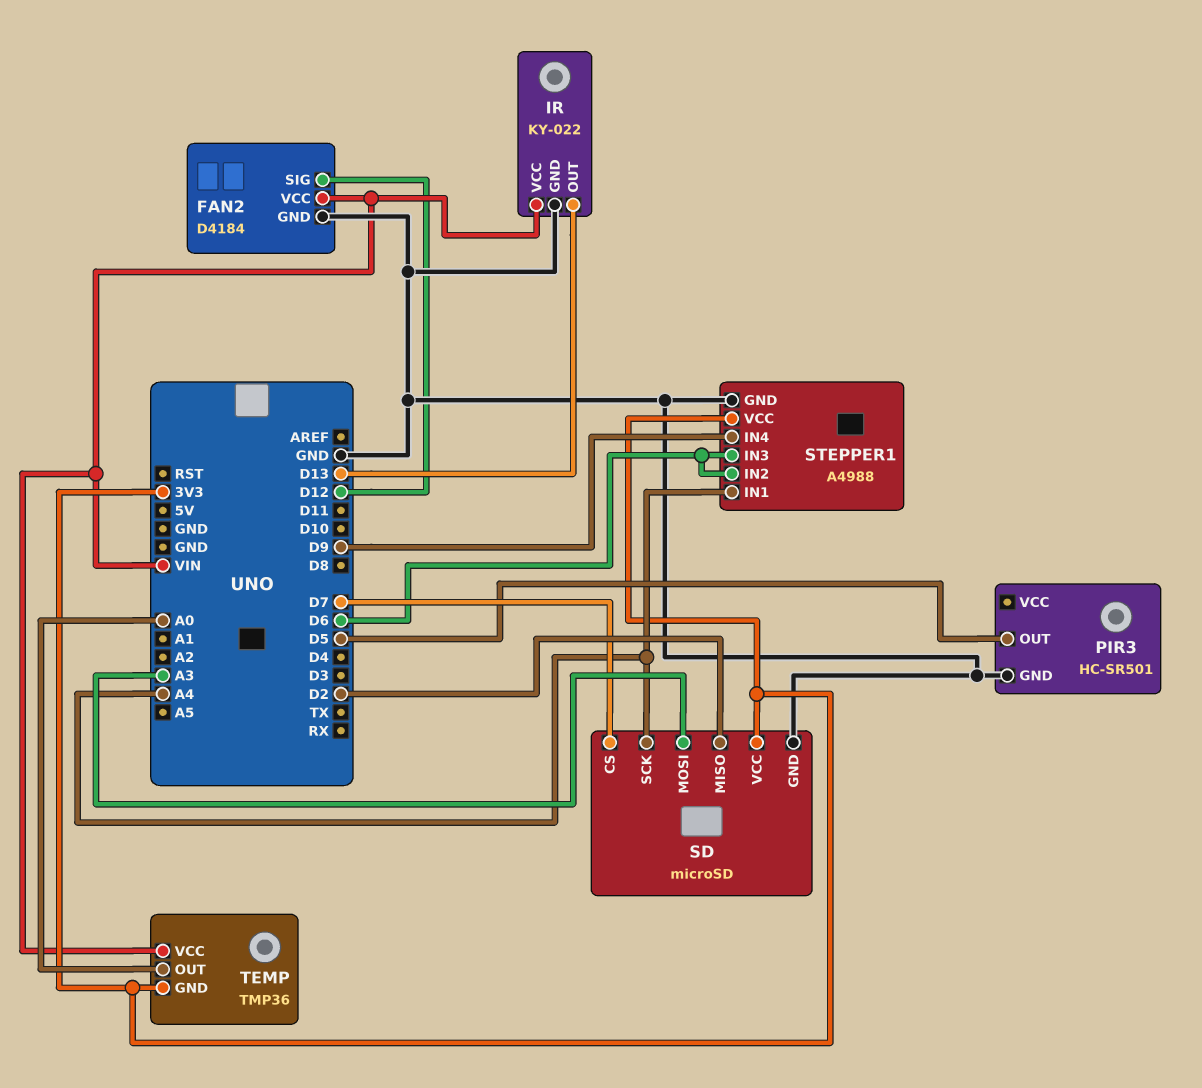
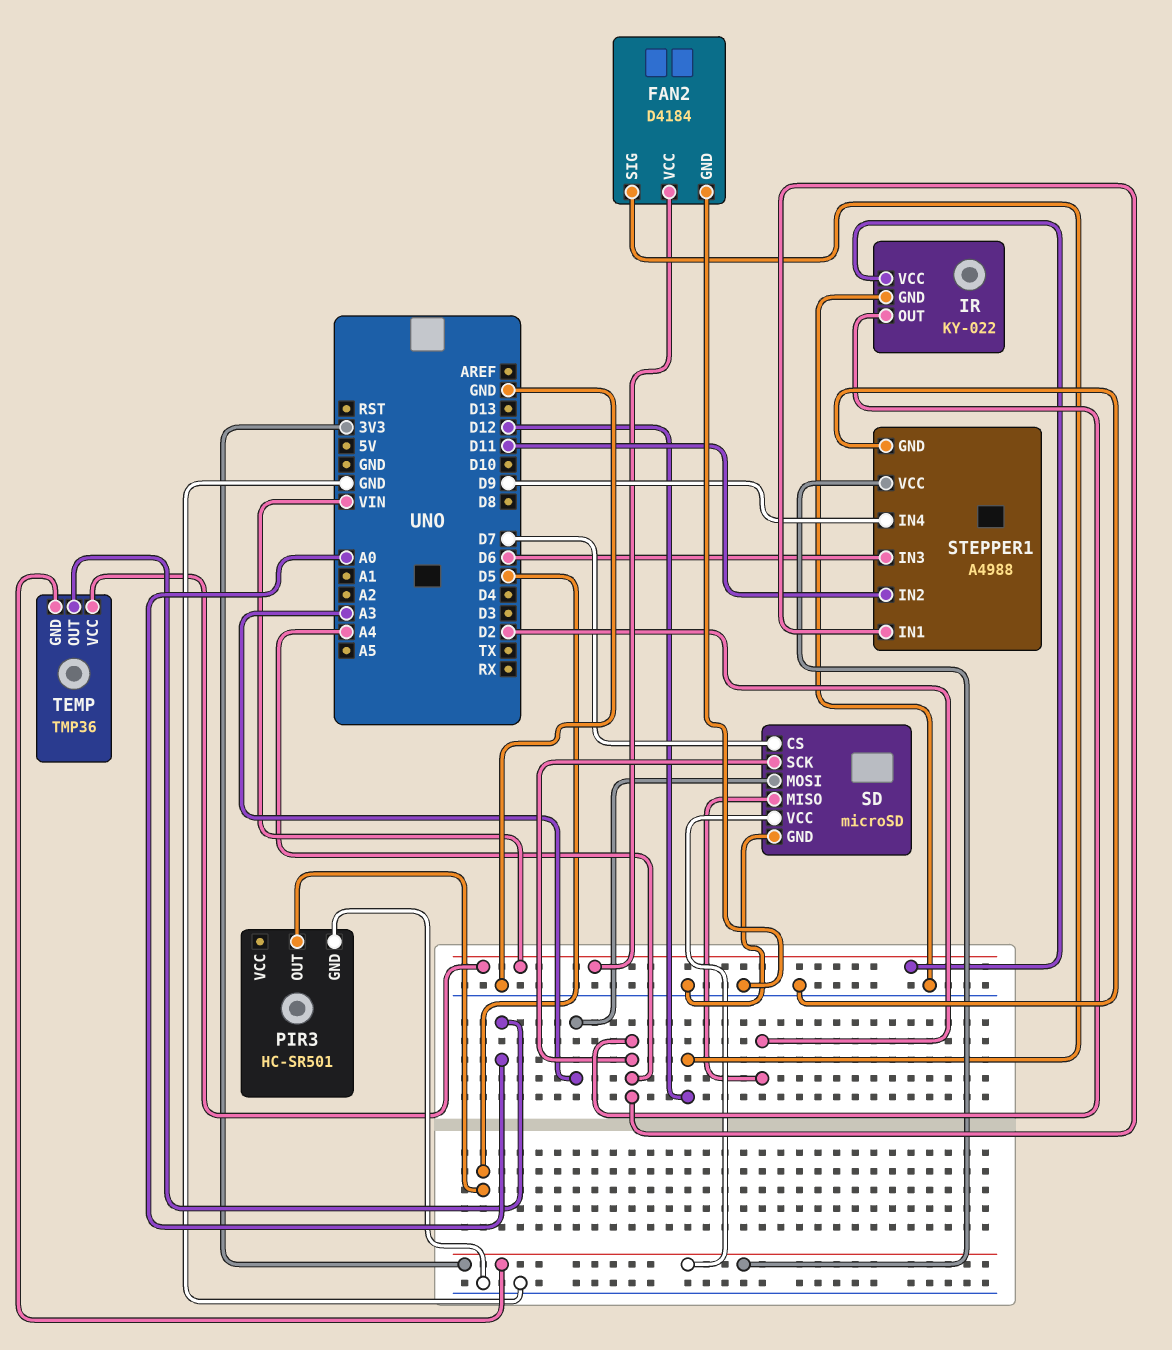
IR pin OUT: D13 -> A4
STEPPER1 pin IN2: D6 -> D11

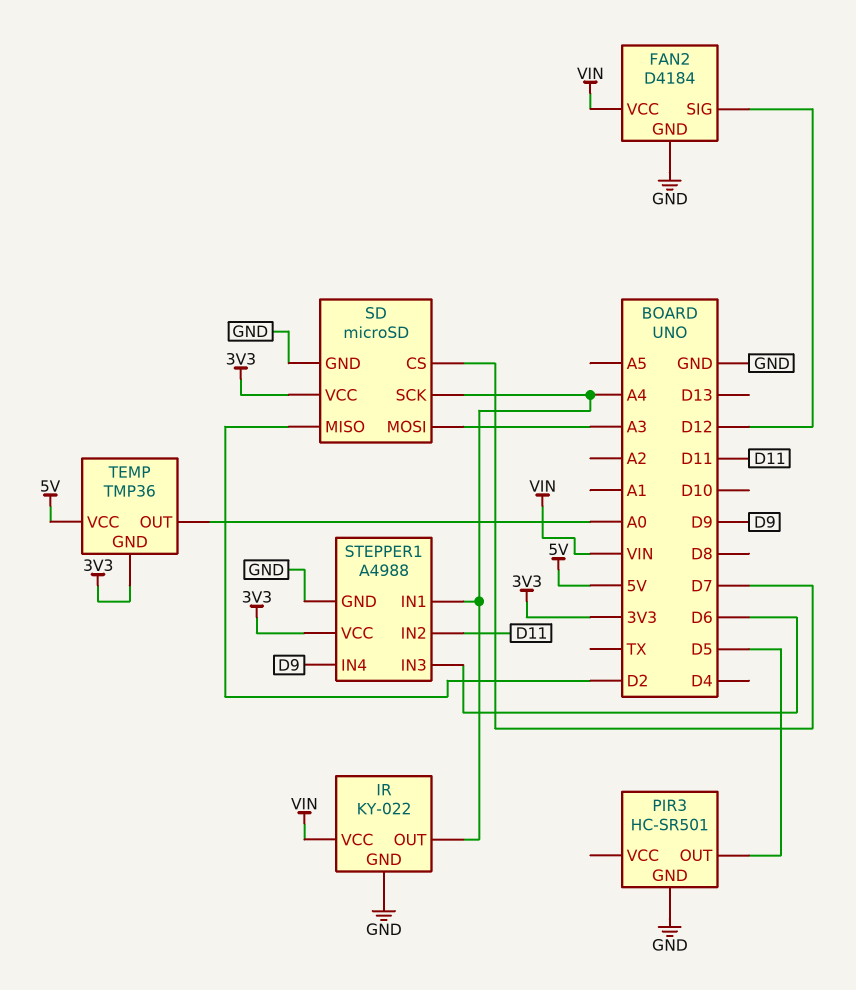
TEMP pin VCC: VIN -> 5V

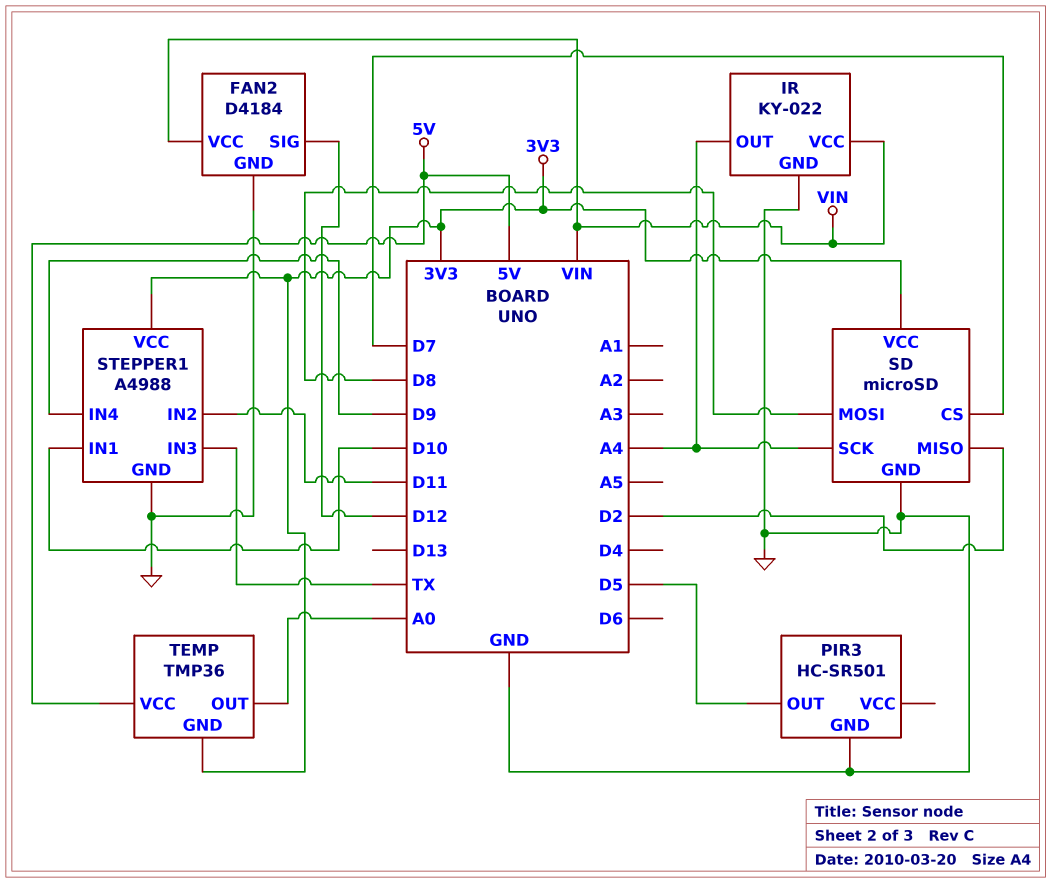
SD pin MOSI: A3 -> D8
STEPPER1 pin IN1: A4 -> D10
STEPPER1 pin IN3: D6 -> TX

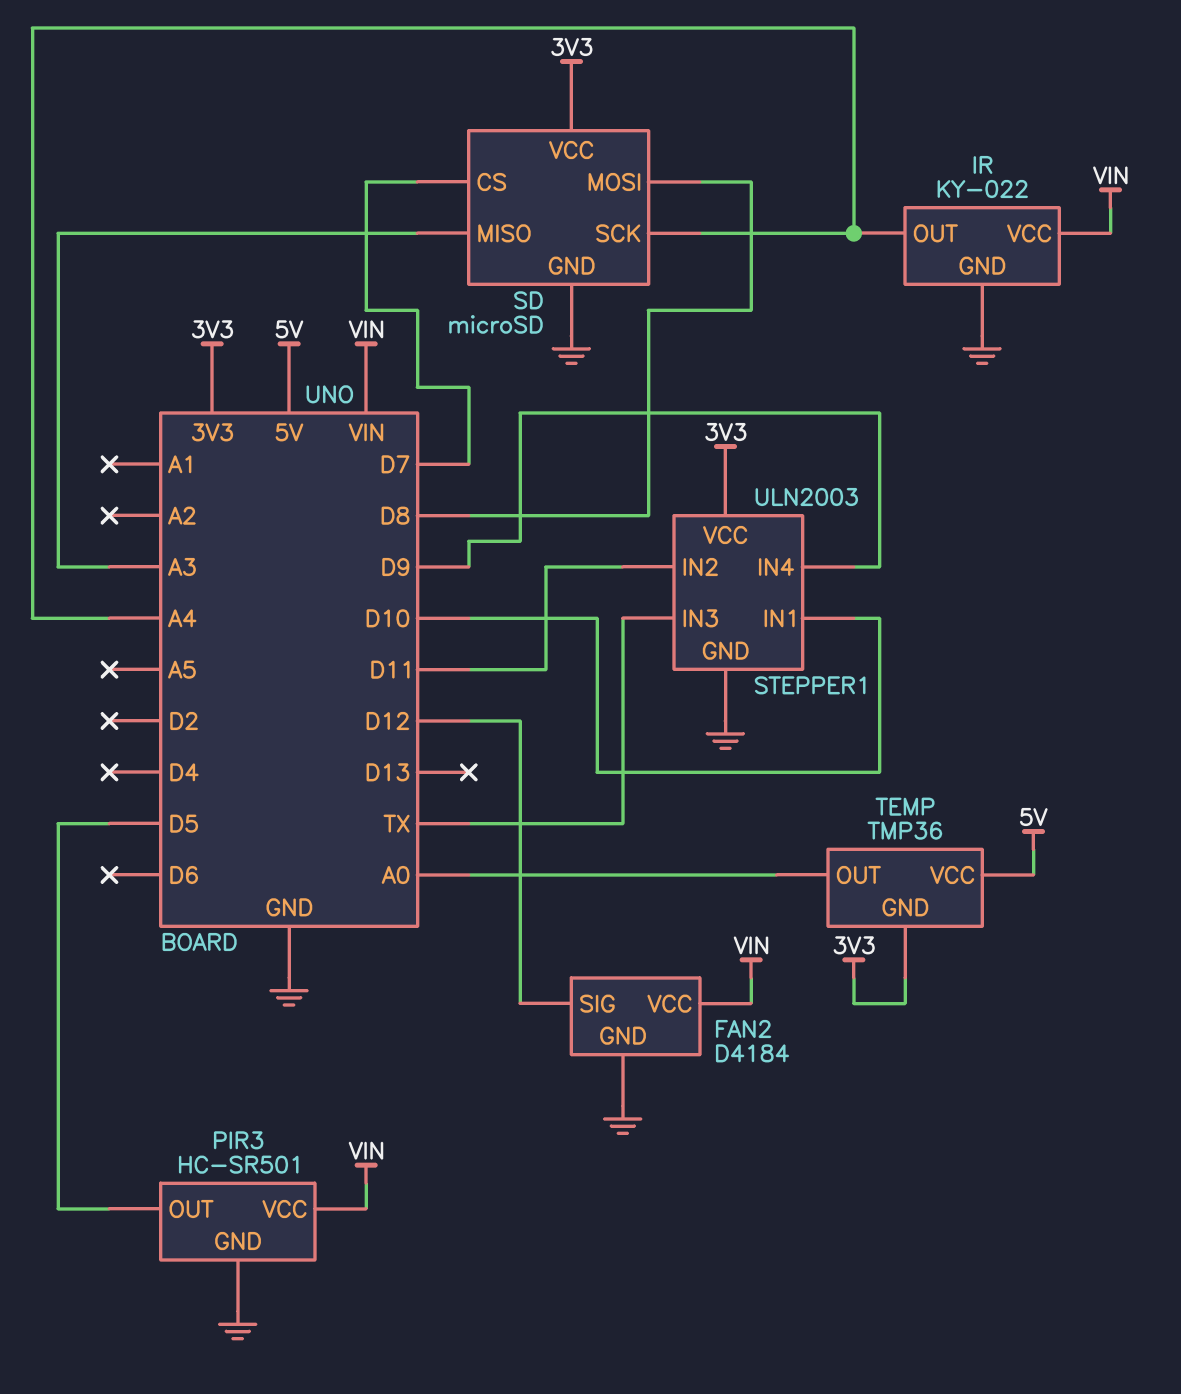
PIR3 pin VCC: none -> VIN
SD pin MISO: D2 -> A3
STEPPER1: A4988 -> ULN2003

